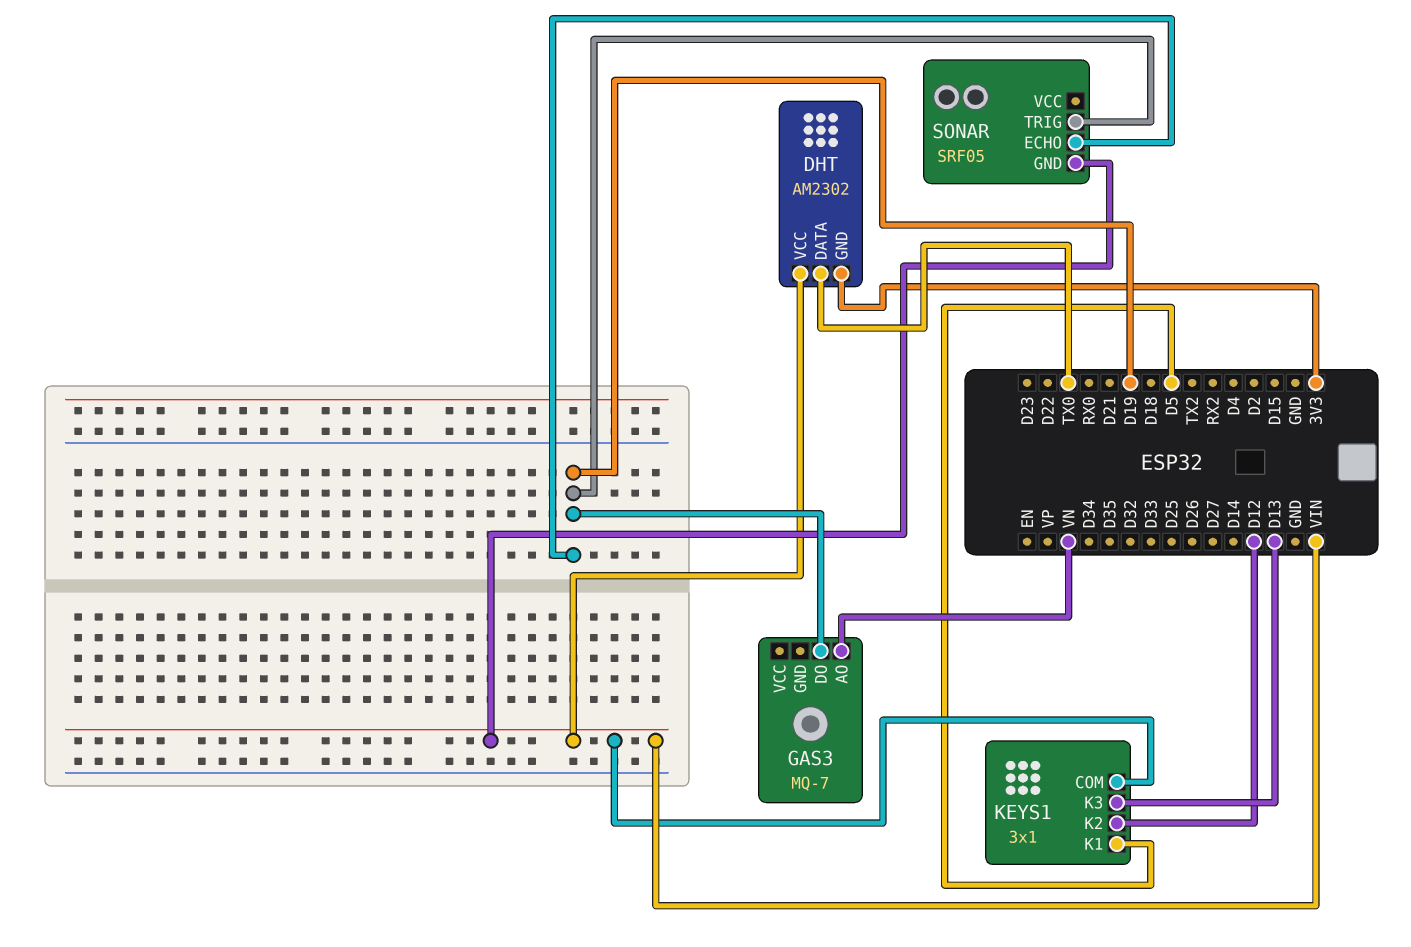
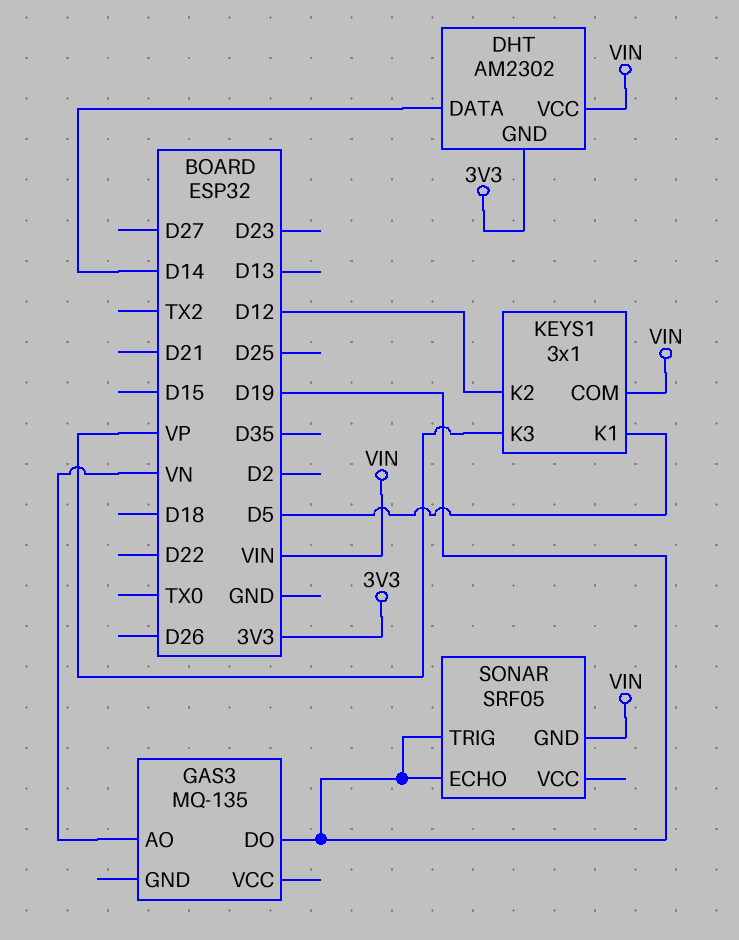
DHT pin DATA: TX0 -> D14
GAS3: MQ-7 -> MQ-135
KEYS1 pin K3: D13 -> VP

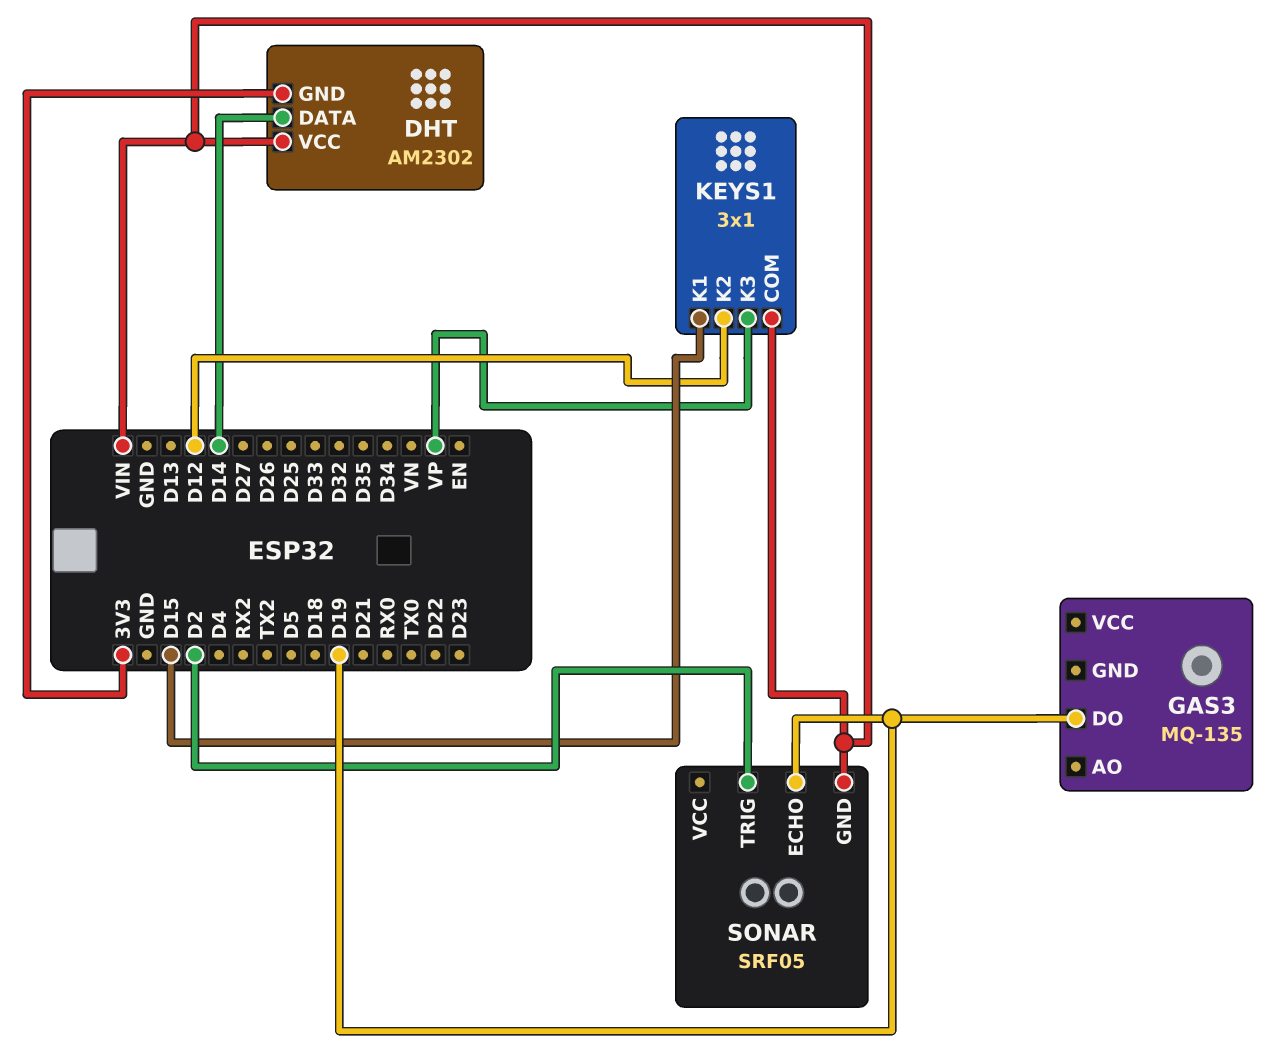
GAS3 pin AO: VN -> none
KEYS1 pin K1: D5 -> D15
SONAR pin TRIG: D19 -> D2

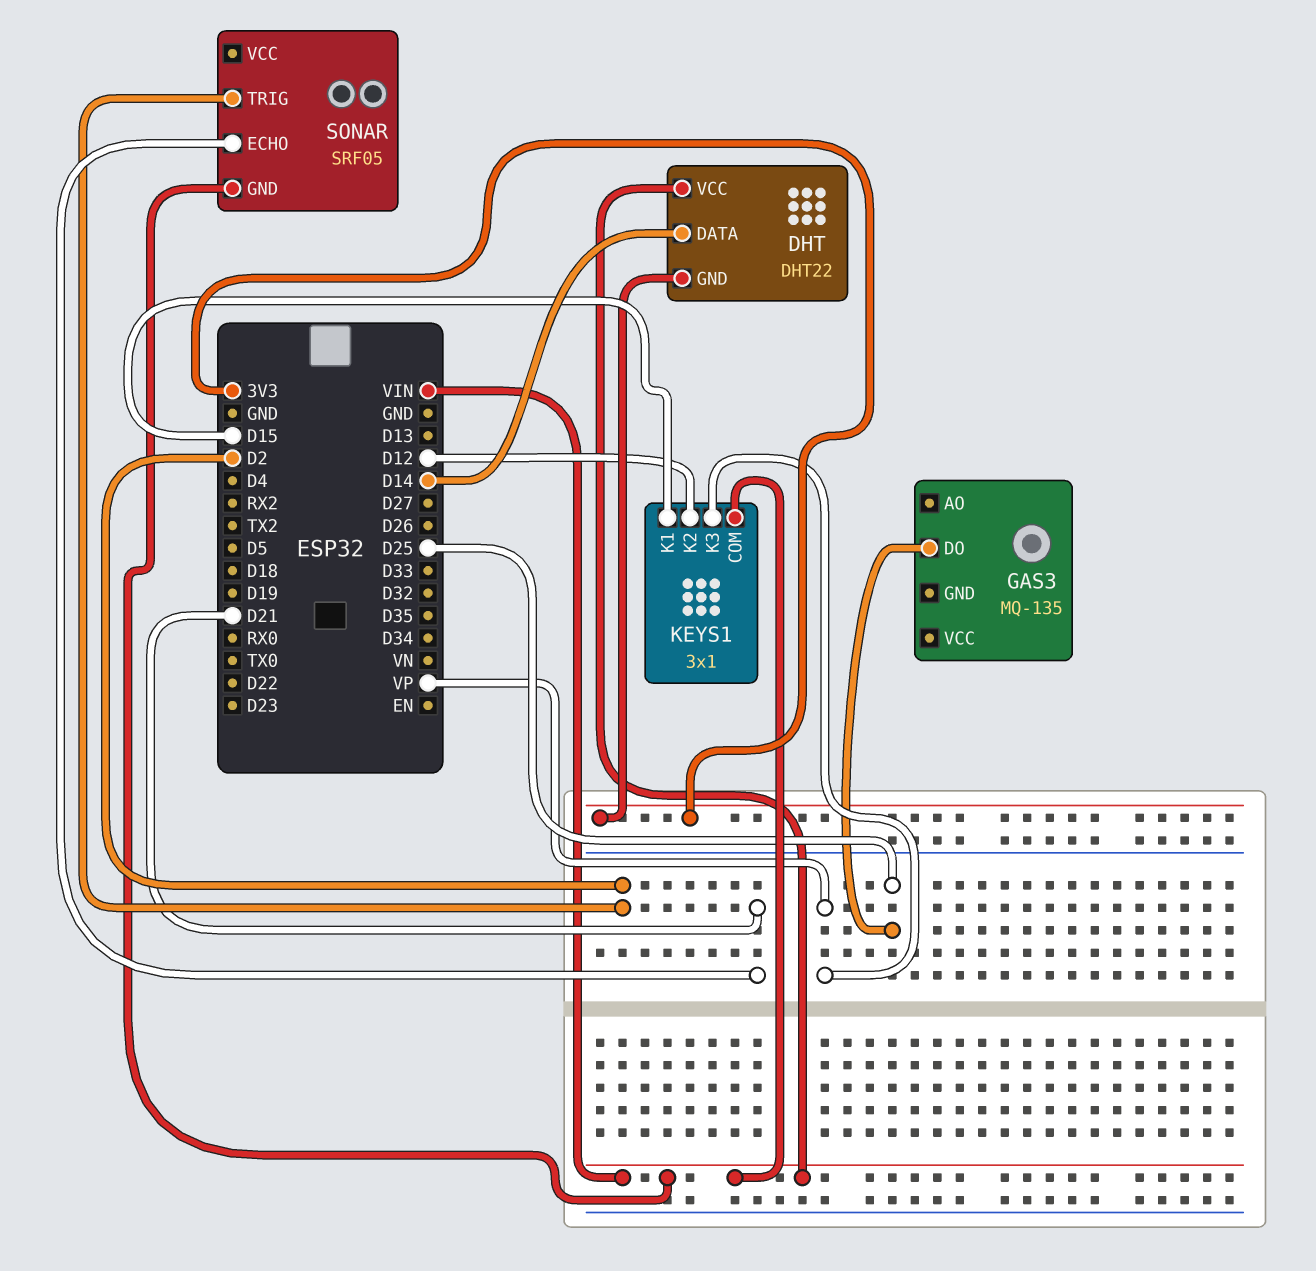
DHT: AM2302 -> DHT22
GAS3 pin DO: D19 -> D25
SONAR pin ECHO: D19 -> D21

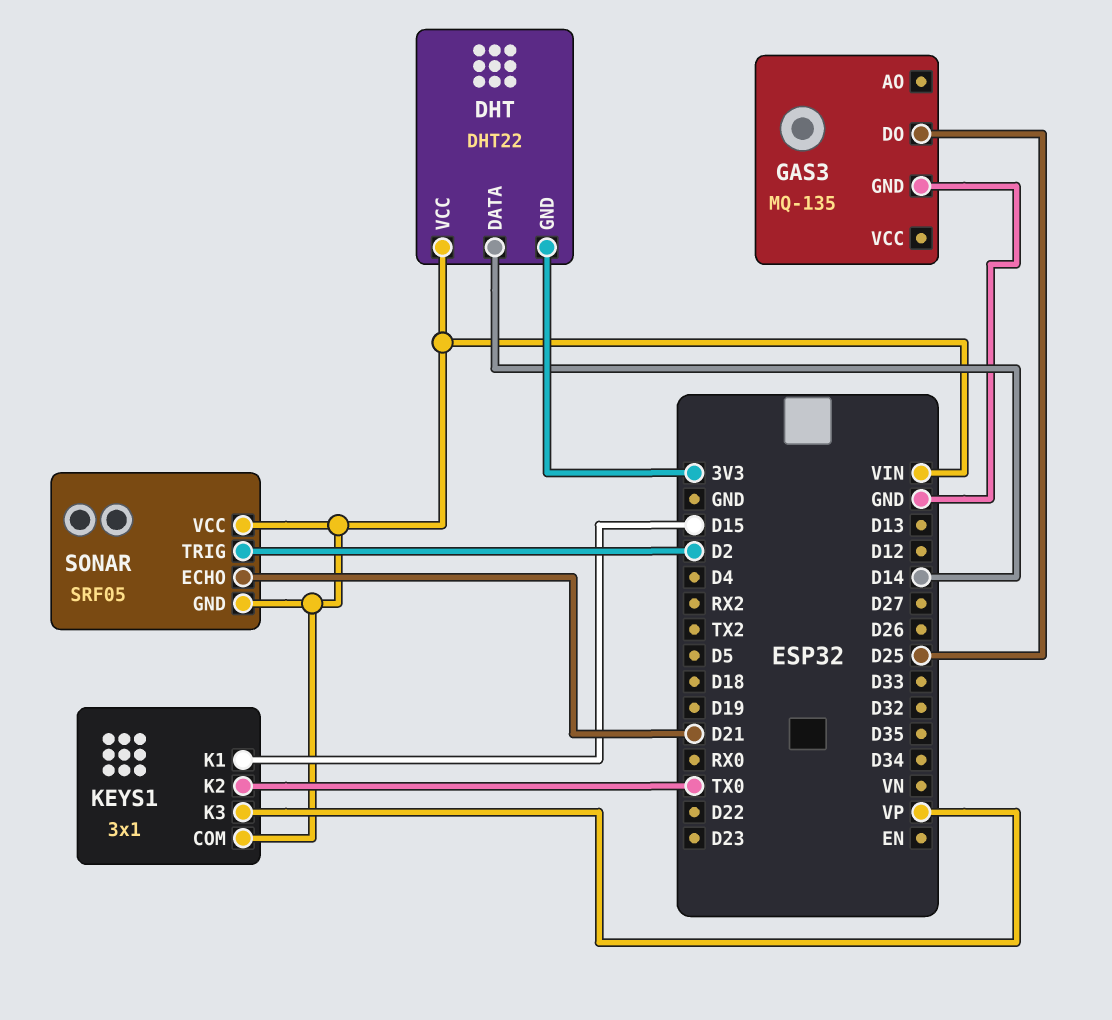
GAS3 pin GND: none -> GND
KEYS1 pin K2: D12 -> TX0
SONAR pin VCC: none -> VIN

